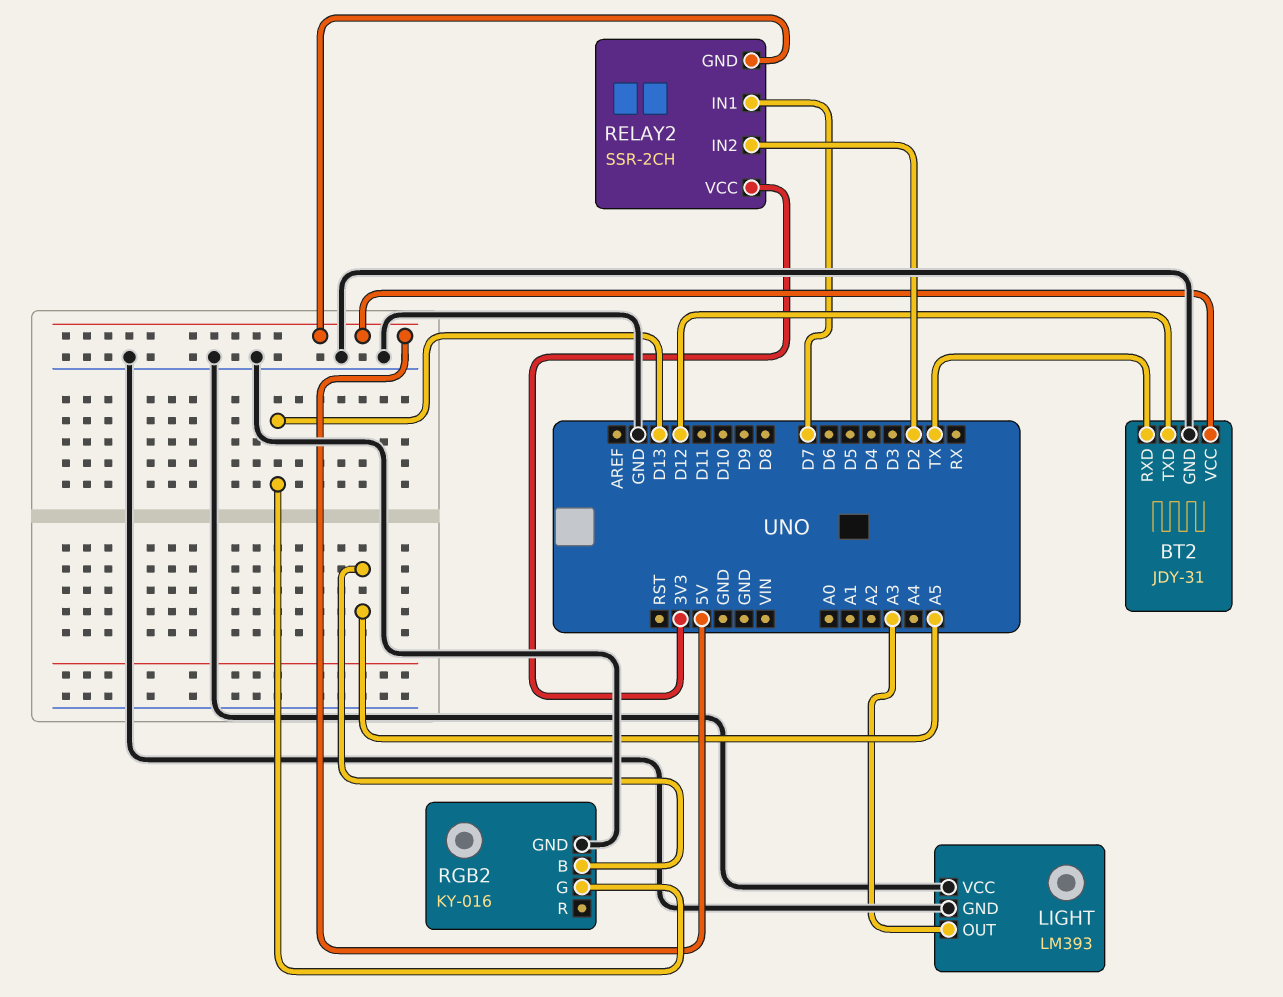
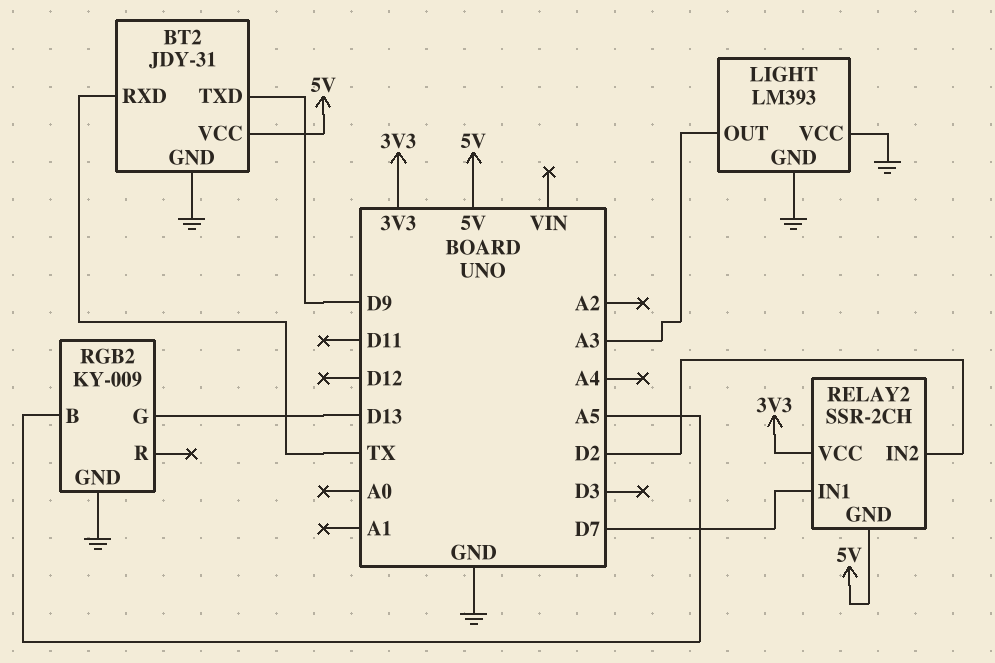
BT2 pin TXD: D12 -> D9
RGB2: KY-016 -> KY-009

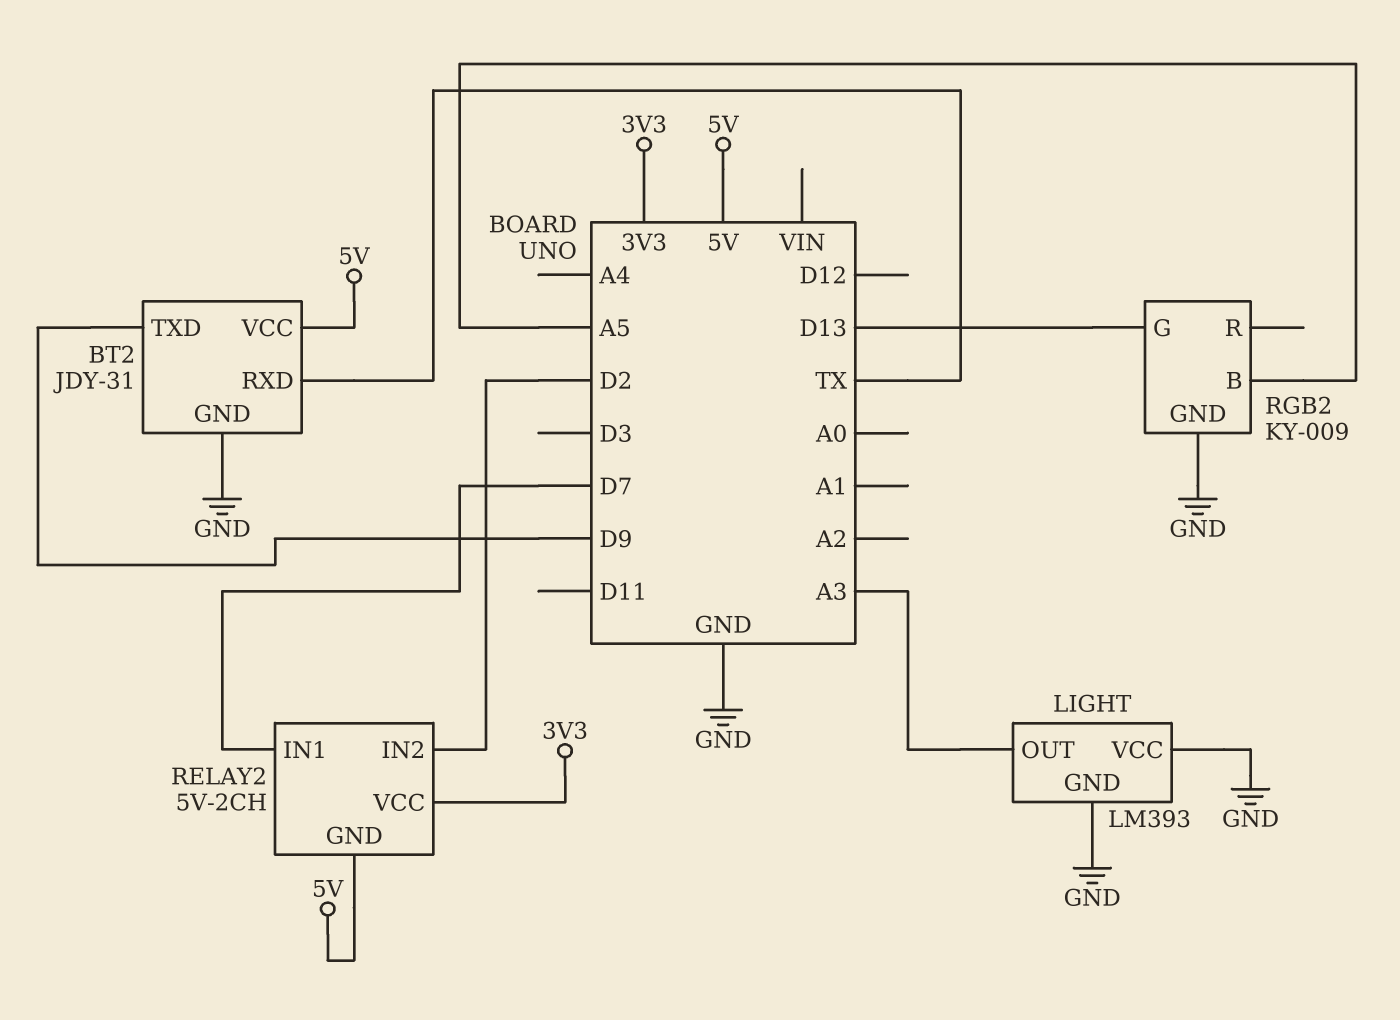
RELAY2: SSR-2CH -> 5V-2CH

